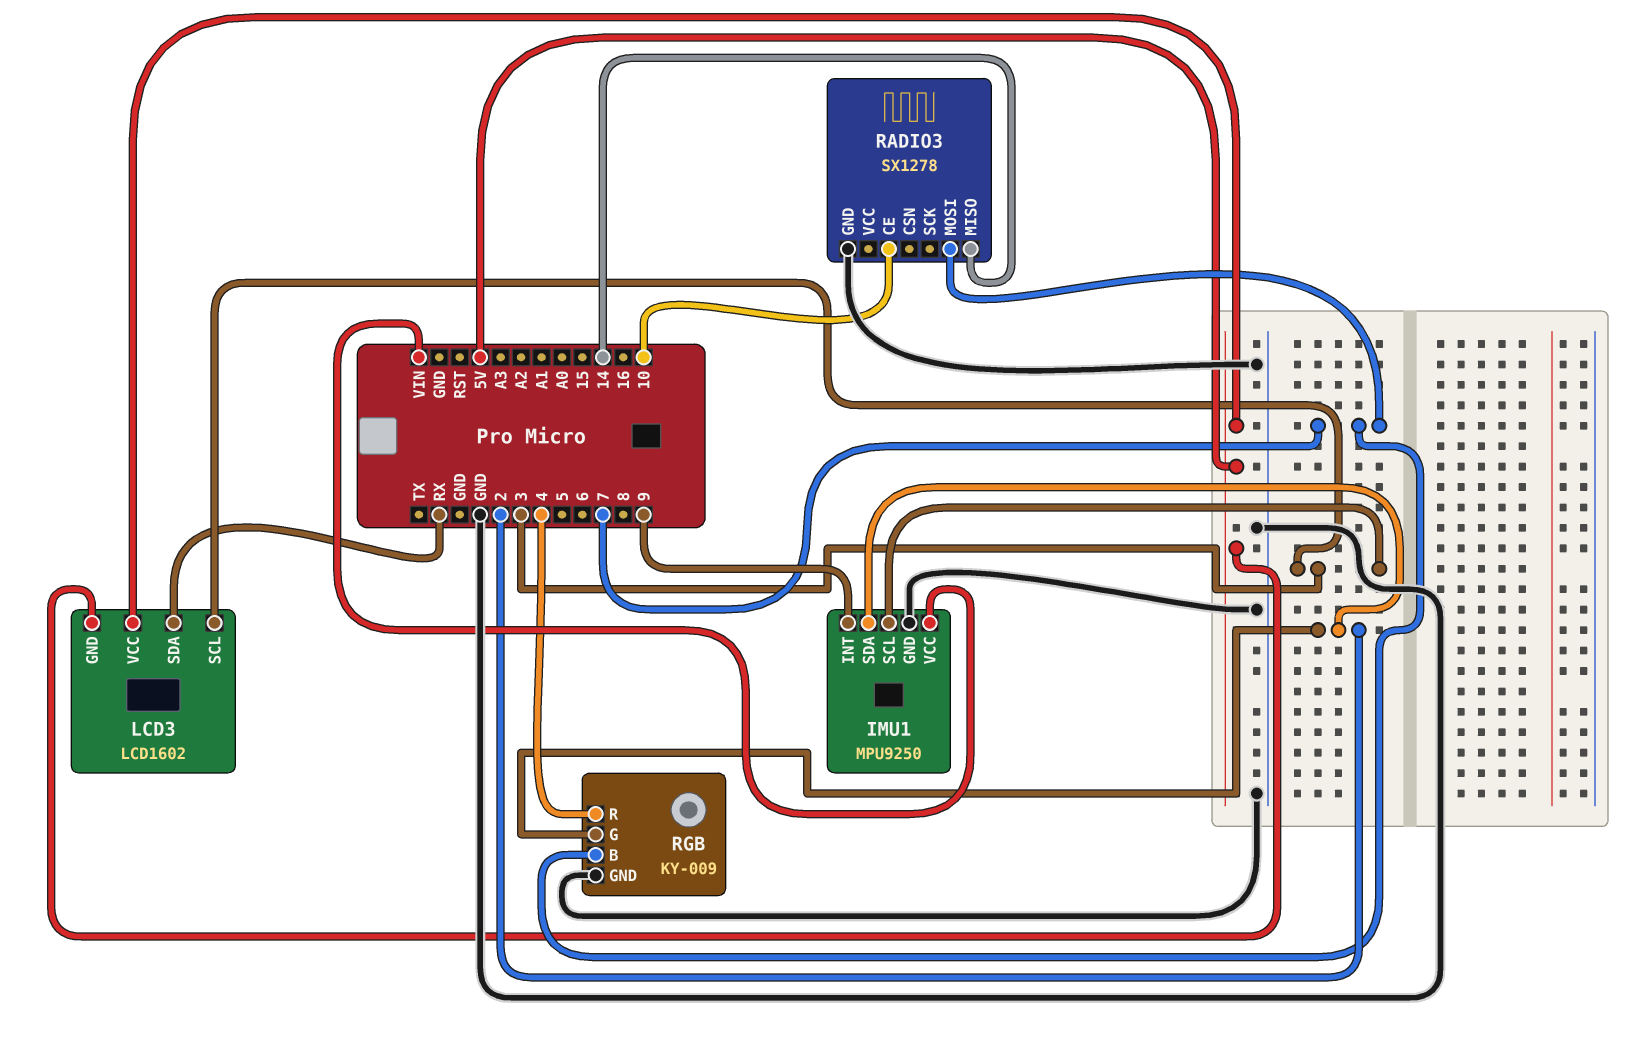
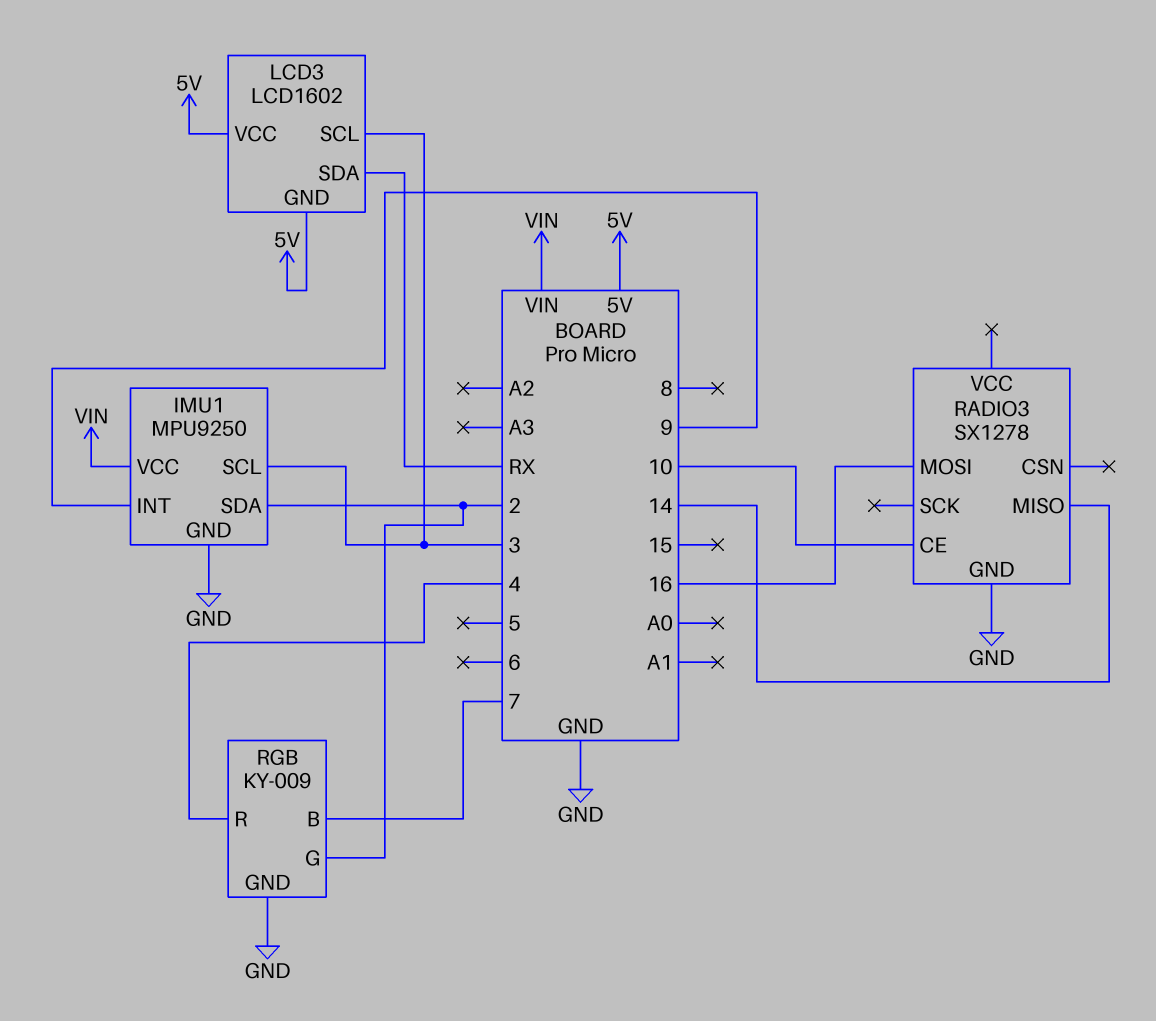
RADIO3 pin MOSI: 7 -> 16

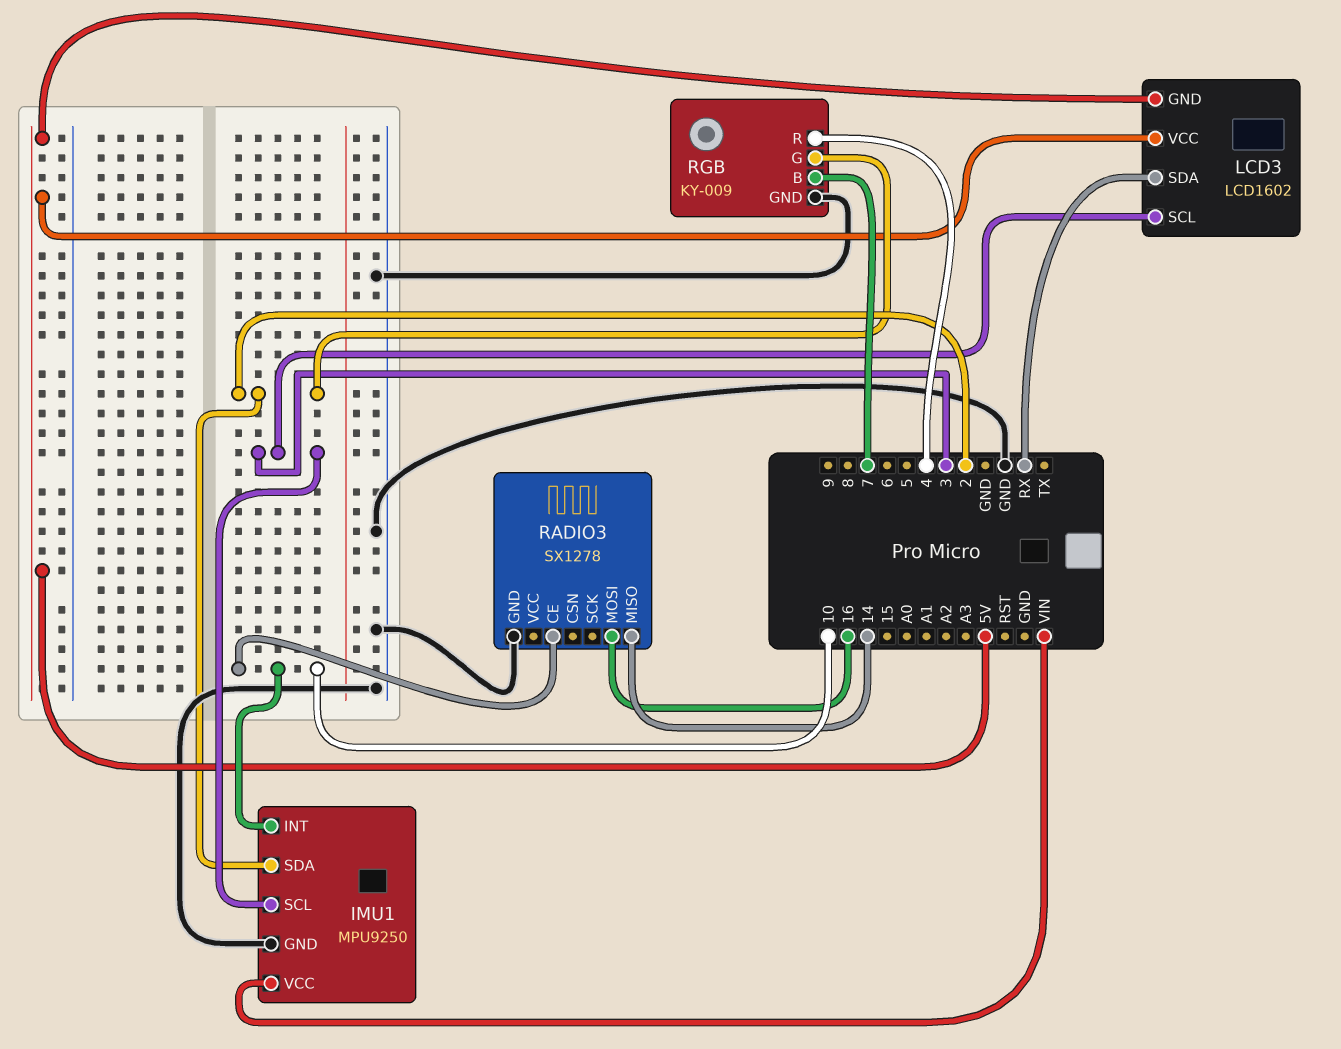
IMU1 pin INT: 9 -> 10

